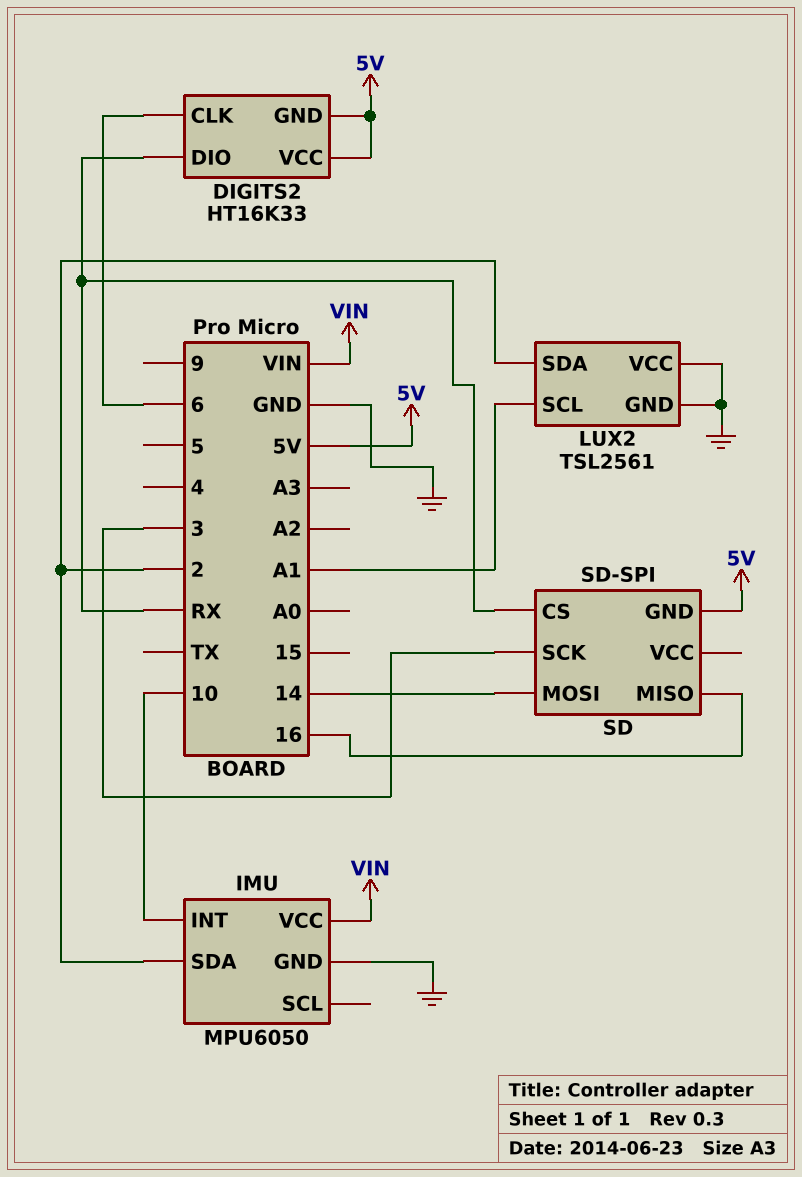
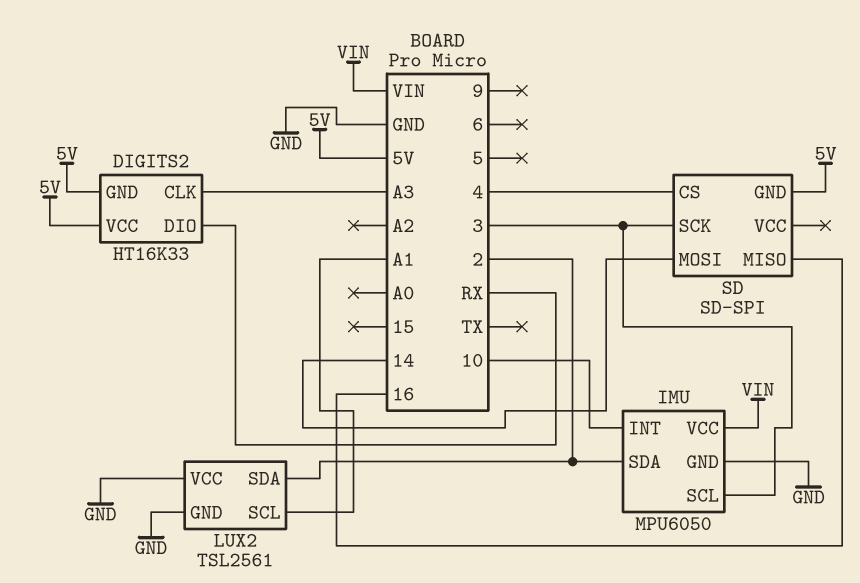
DIGITS2 pin CLK: 6 -> A3
IMU pin SCL: none -> 3
SD pin CS: RX -> 4

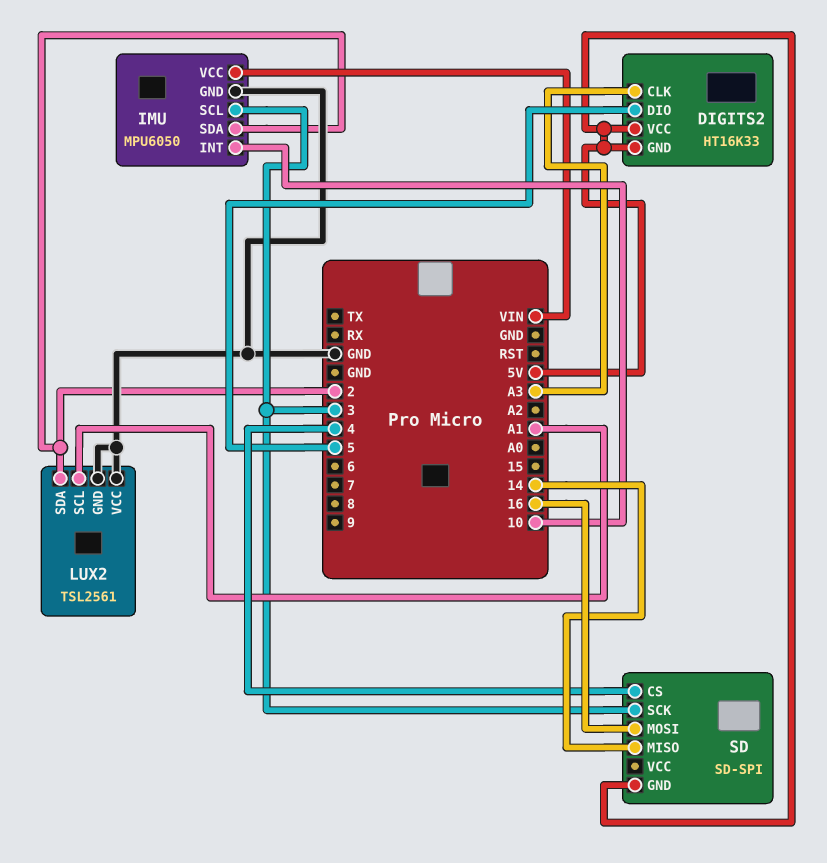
DIGITS2 pin DIO: RX -> 5
SD pin MISO: 16 -> 14
SD pin MOSI: 14 -> 16

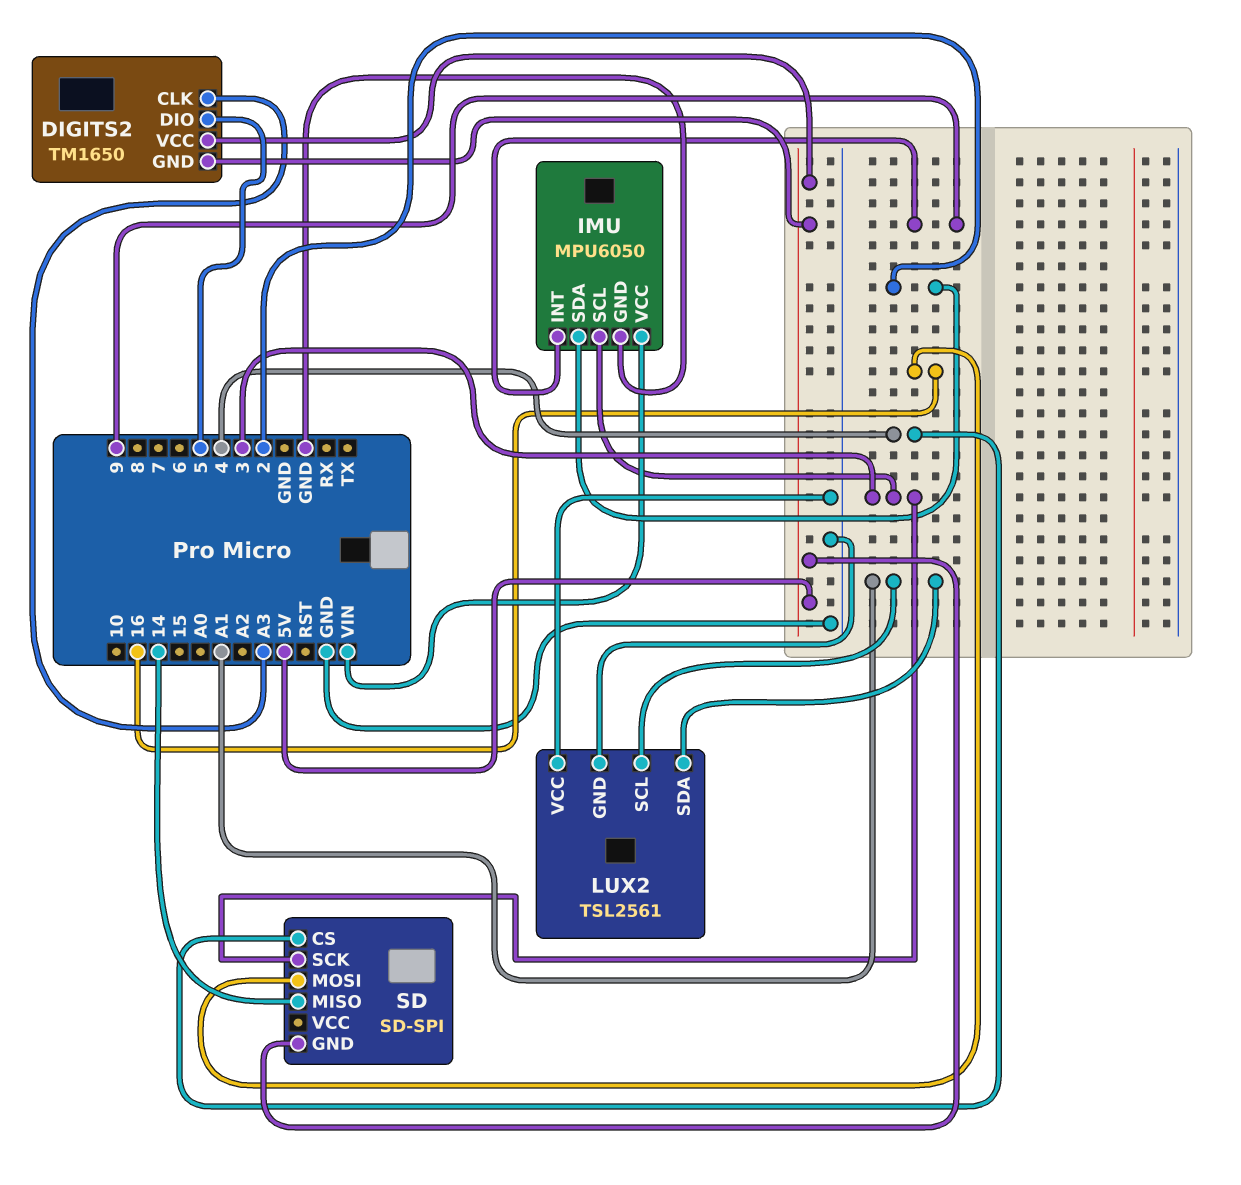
DIGITS2: HT16K33 -> TM1650
IMU pin INT: 10 -> 9
LUX2 pin SDA: 2 -> A1

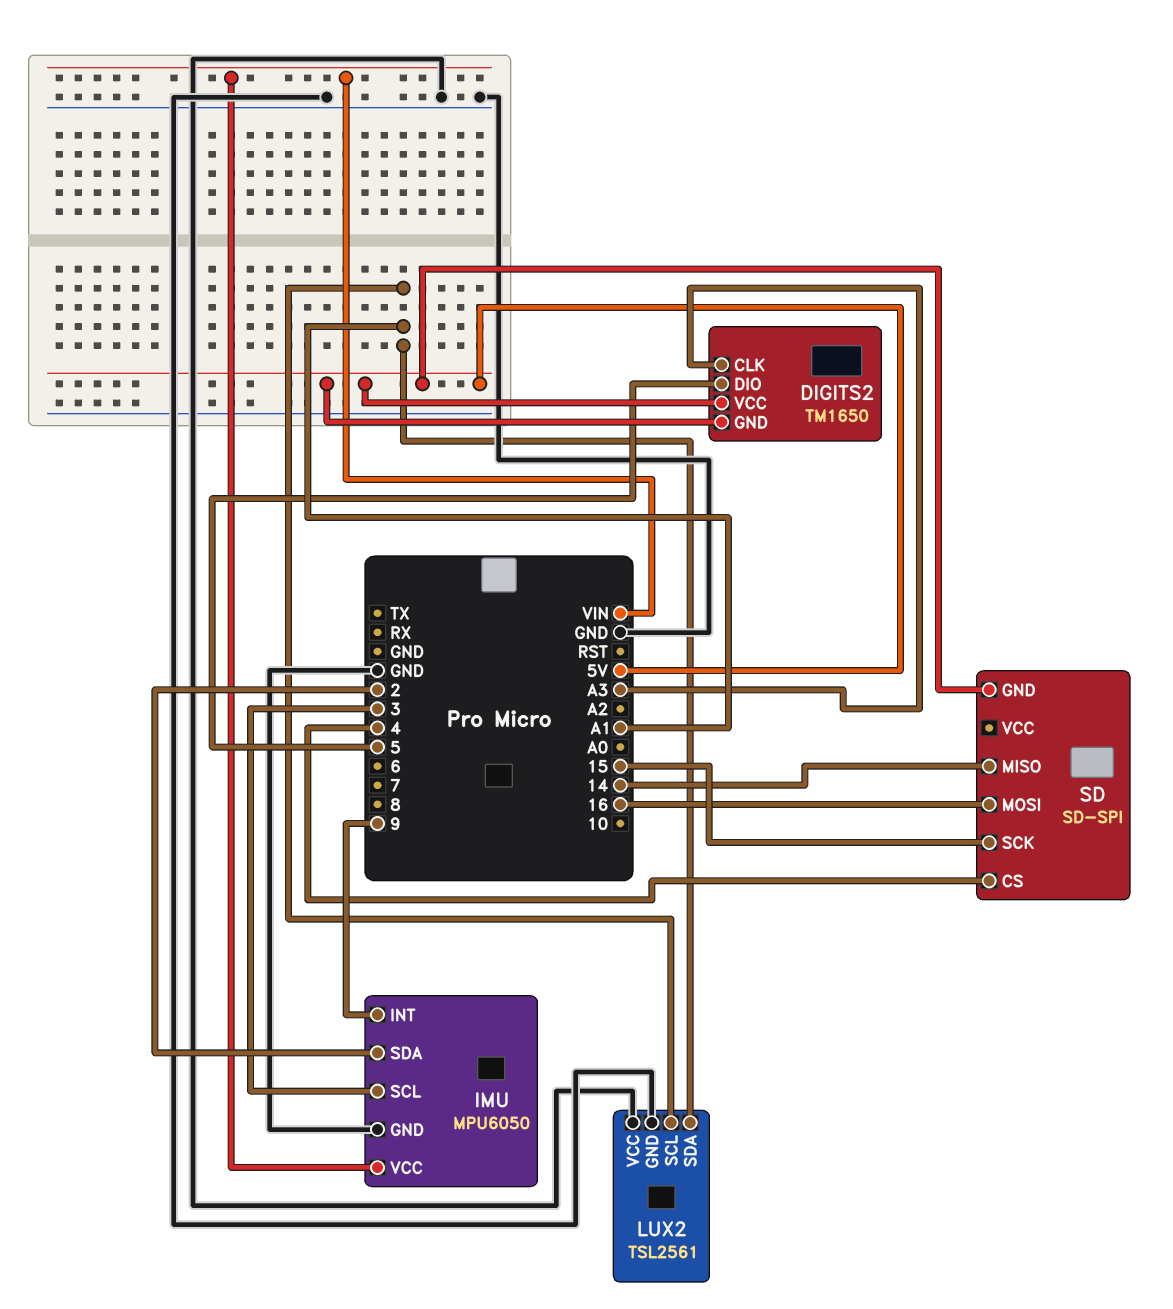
SD pin SCK: 3 -> 15

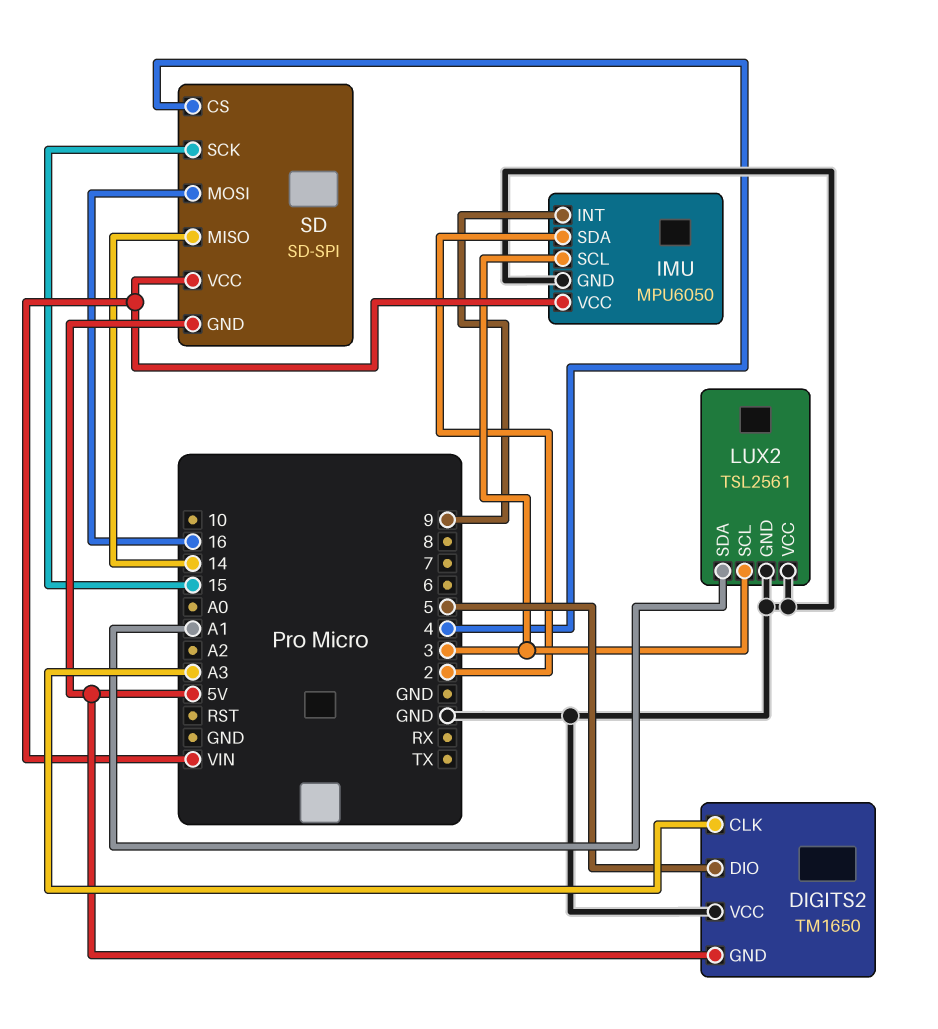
DIGITS2 pin VCC: 5V -> GND
LUX2 pin SCL: A1 -> 3
SD pin VCC: none -> VIN

